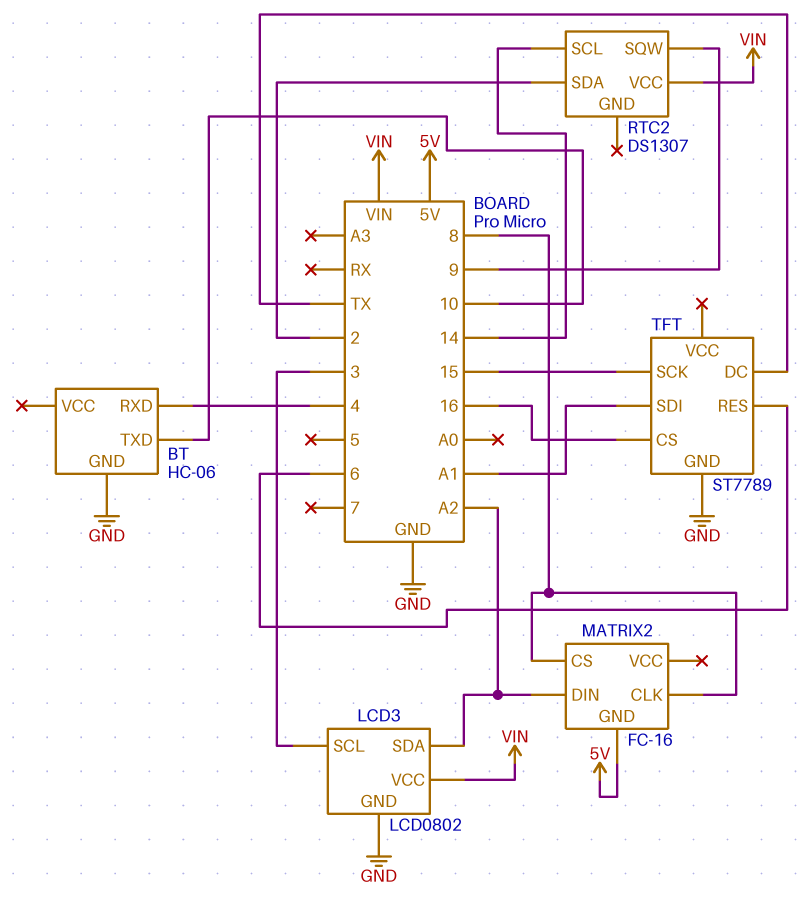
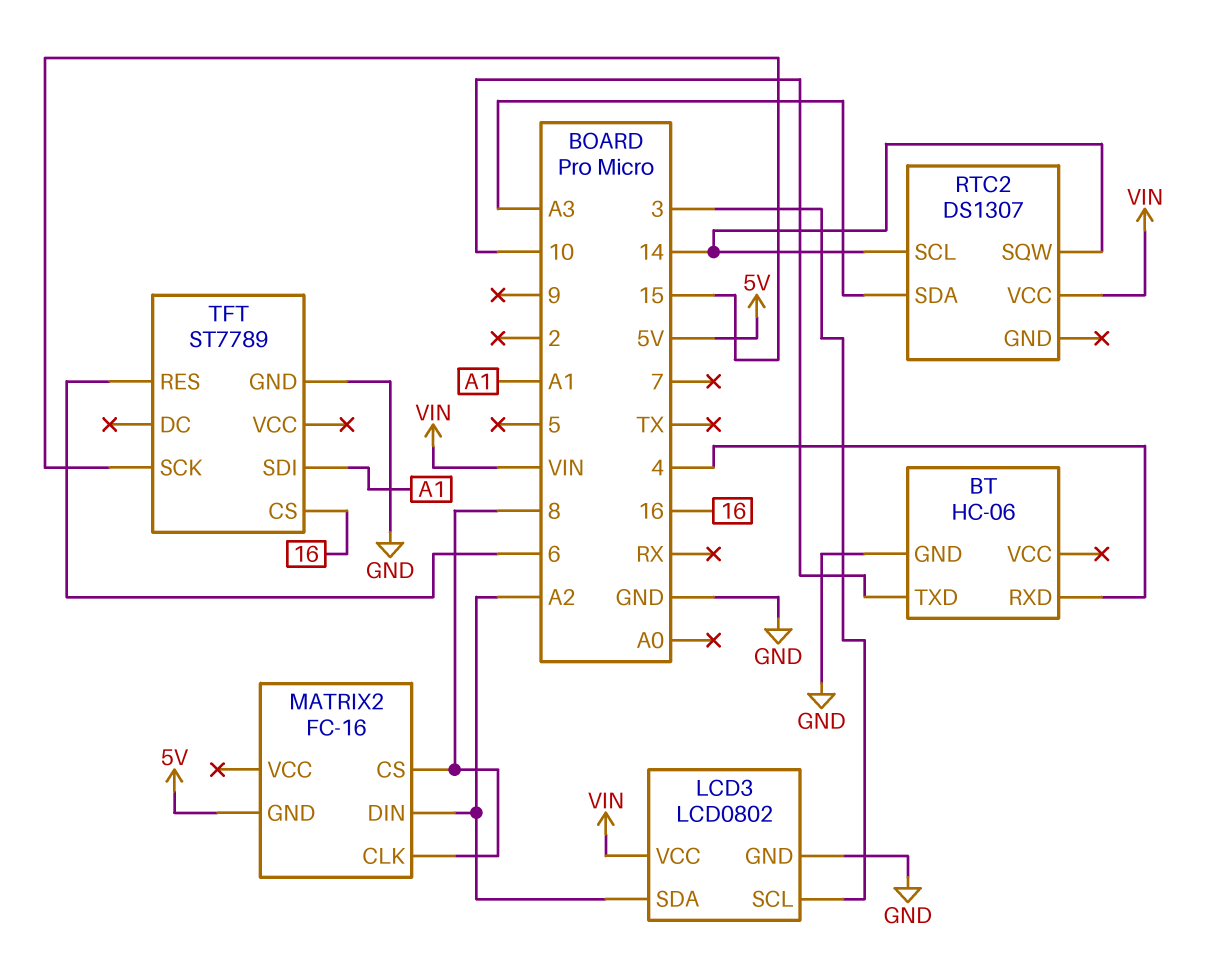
RTC2 pin SDA: 2 -> A3
RTC2 pin SQW: 9 -> 14
TFT pin DC: TX -> none

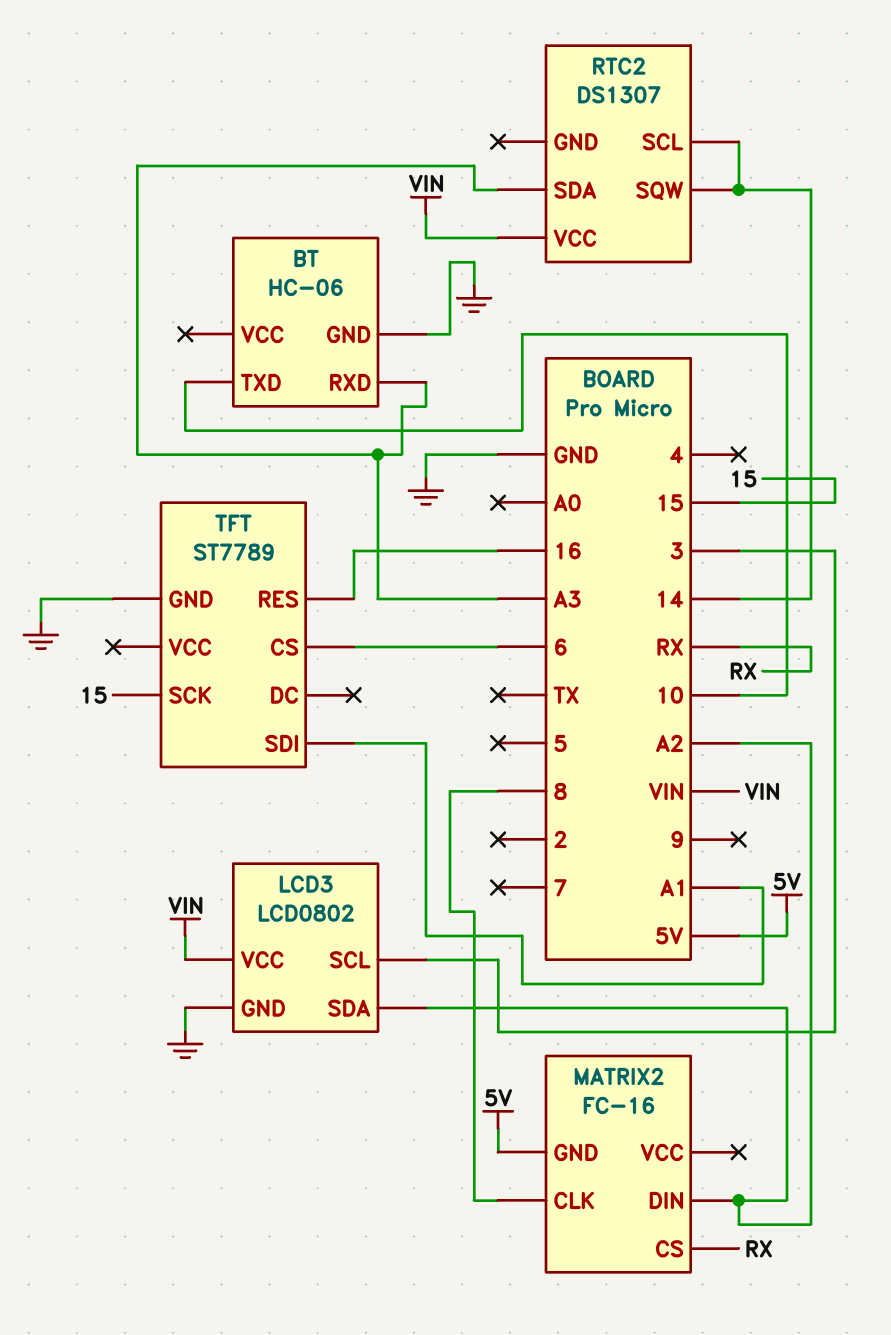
BT pin RXD: 4 -> A3
MATRIX2 pin CS: 8 -> RX
TFT pin CS: 16 -> 6
TFT pin RES: 6 -> 16

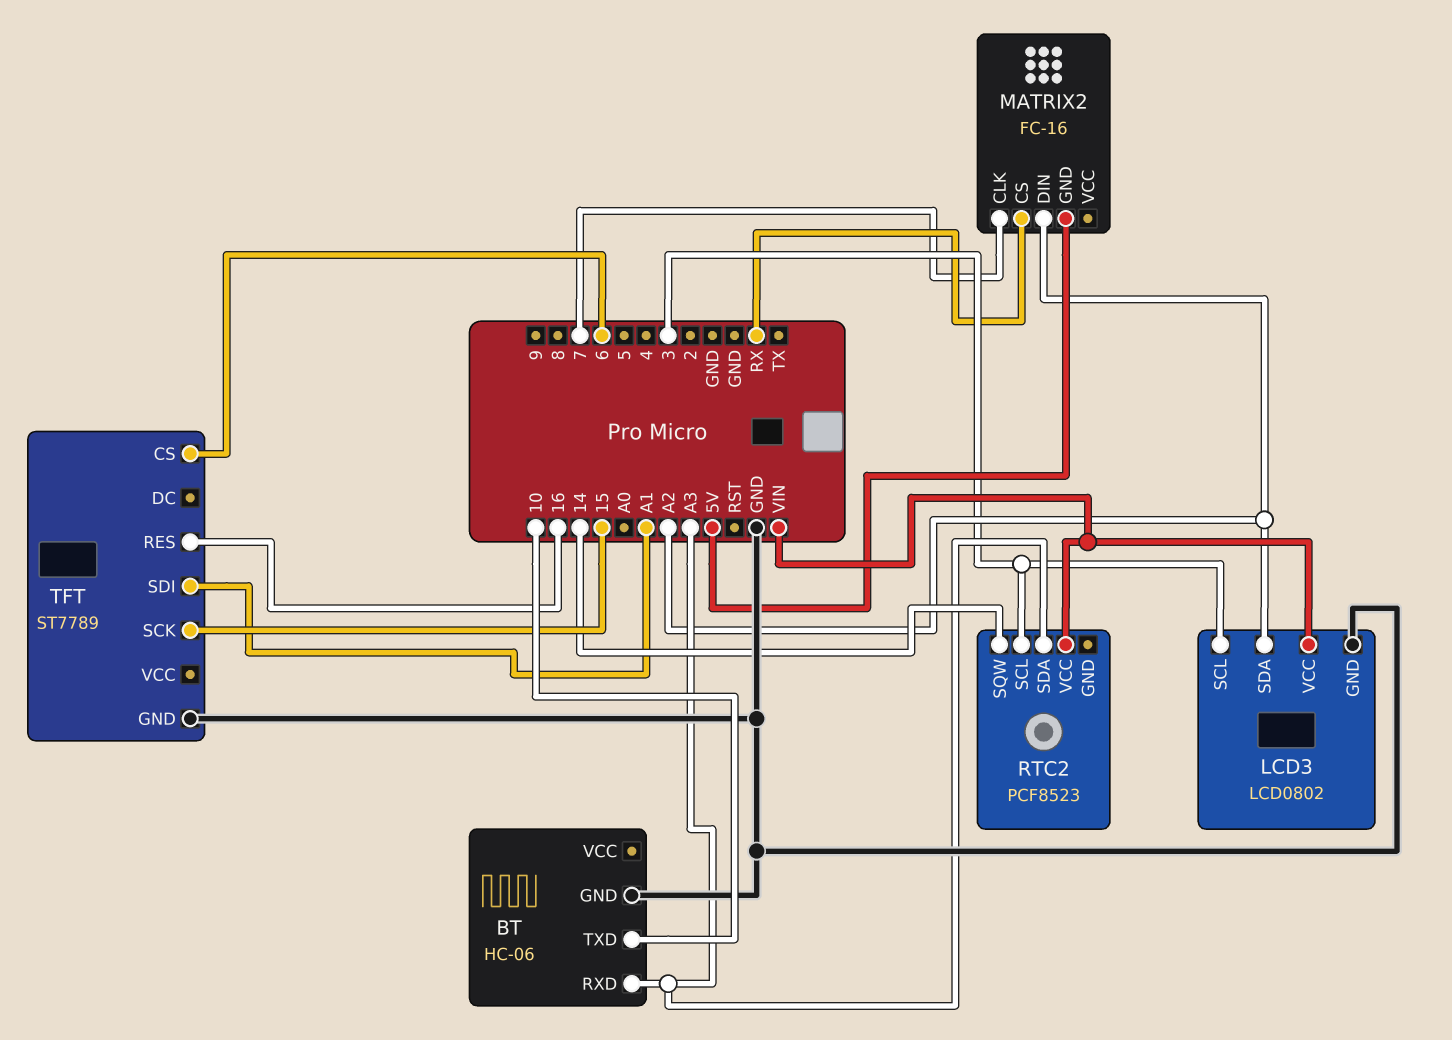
MATRIX2 pin CLK: 8 -> 7
RTC2: DS1307 -> PCF8523
RTC2 pin SCL: 14 -> 3

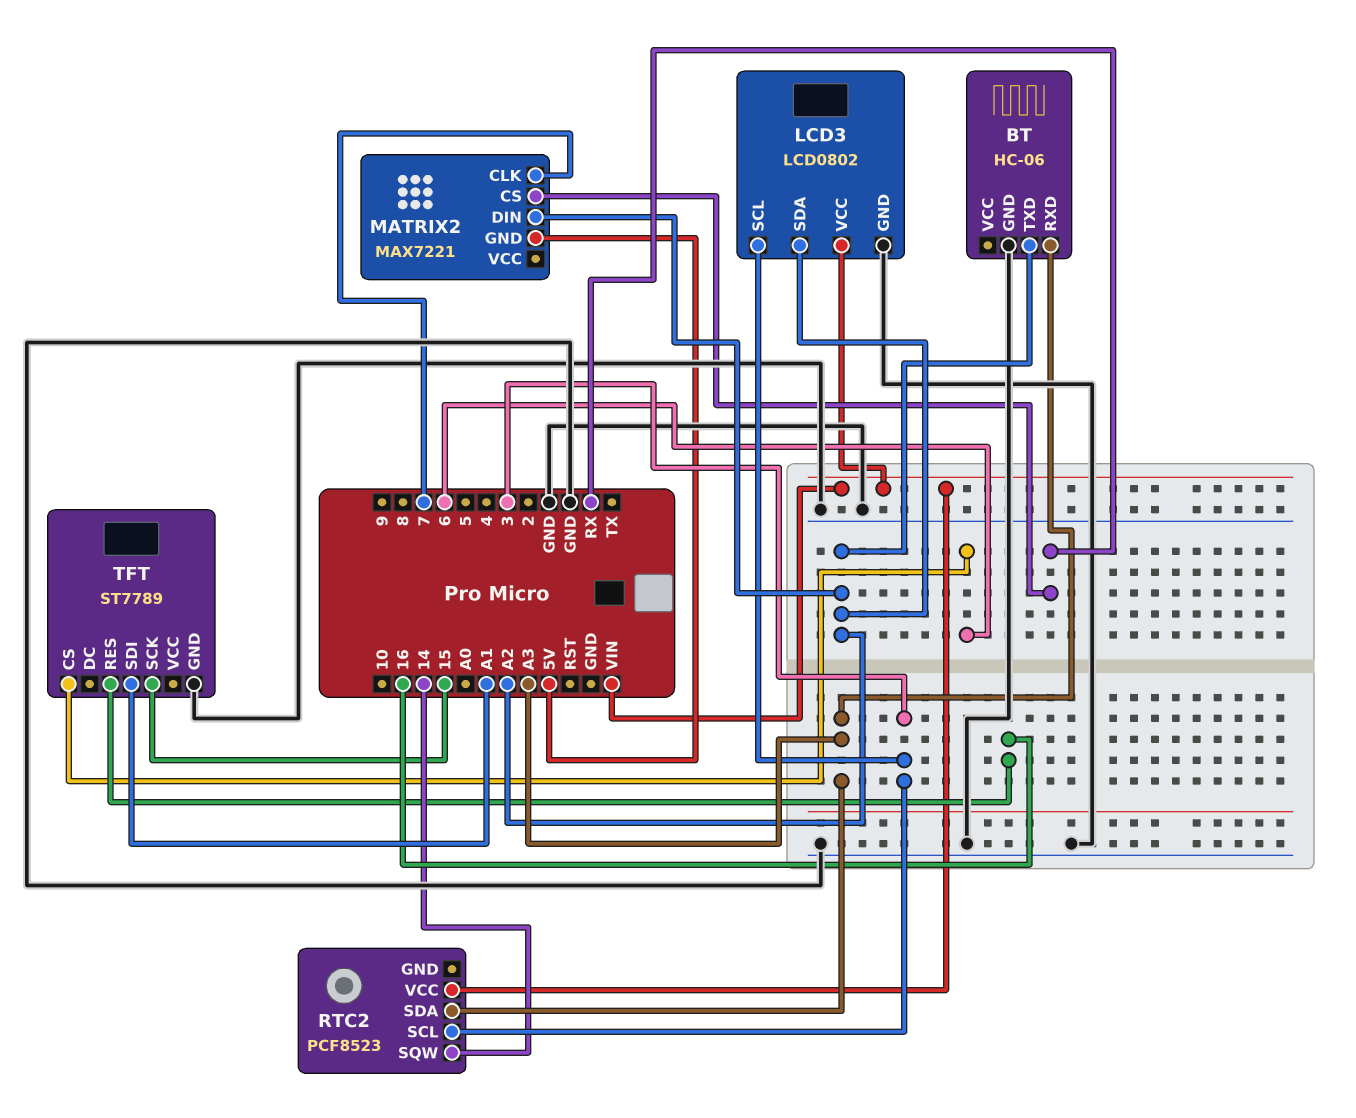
BT pin TXD: 10 -> A2
MATRIX2: FC-16 -> MAX7221

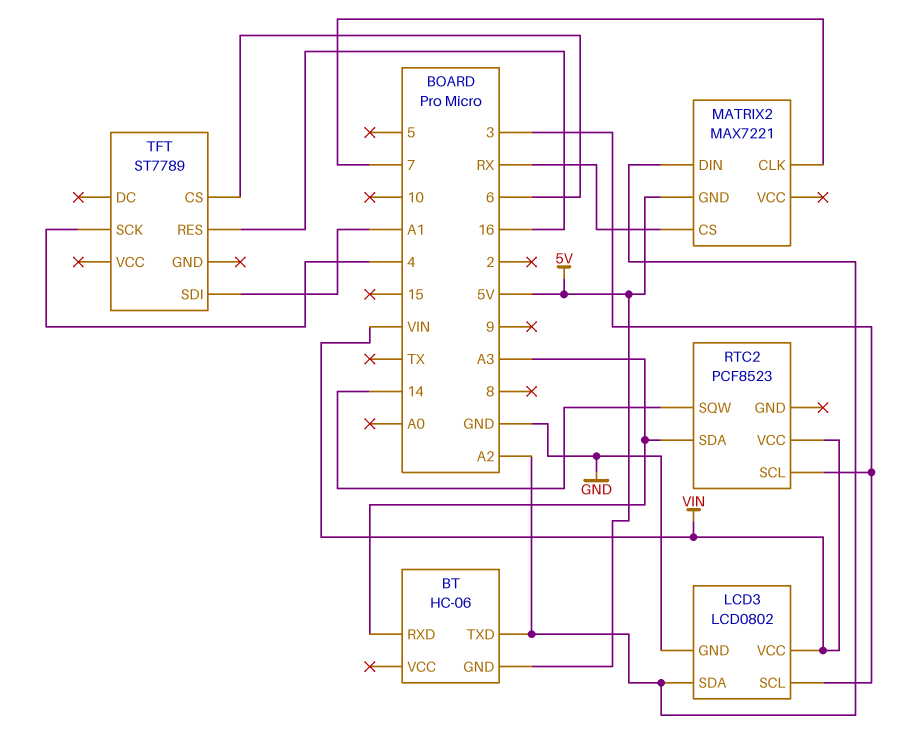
BT pin GND: GND -> 5V
TFT pin GND: GND -> none
TFT pin SCK: 15 -> 4

